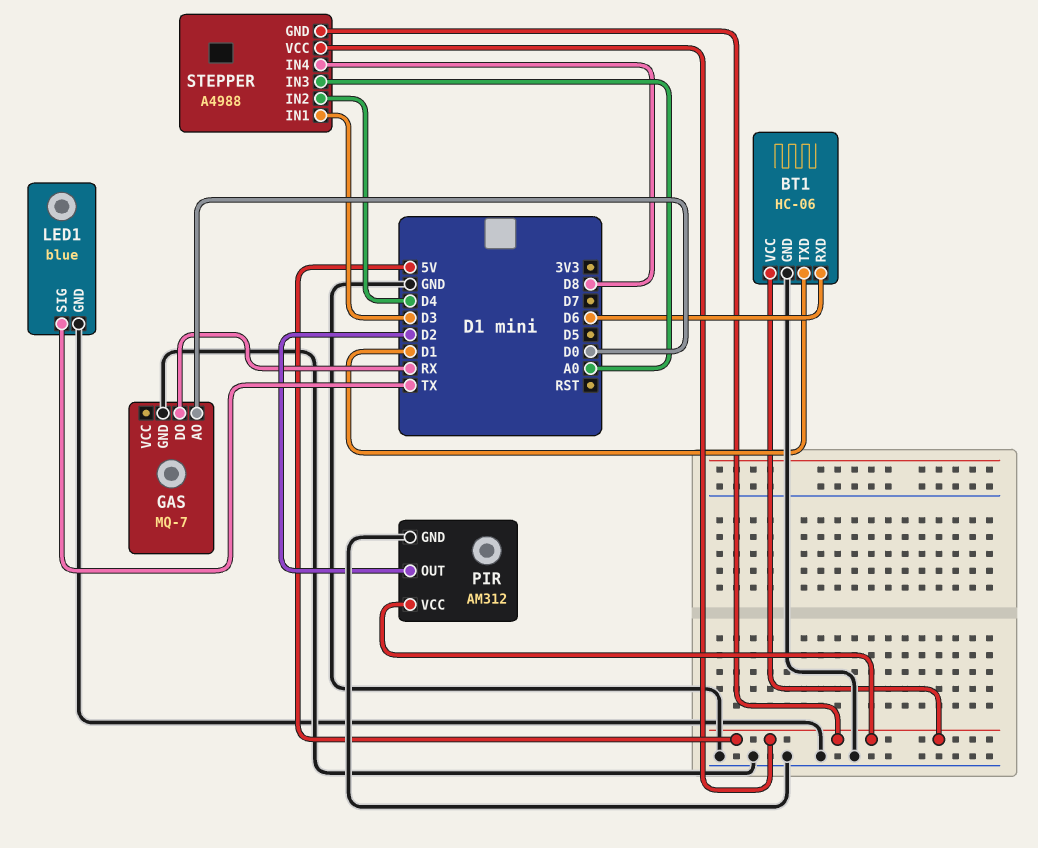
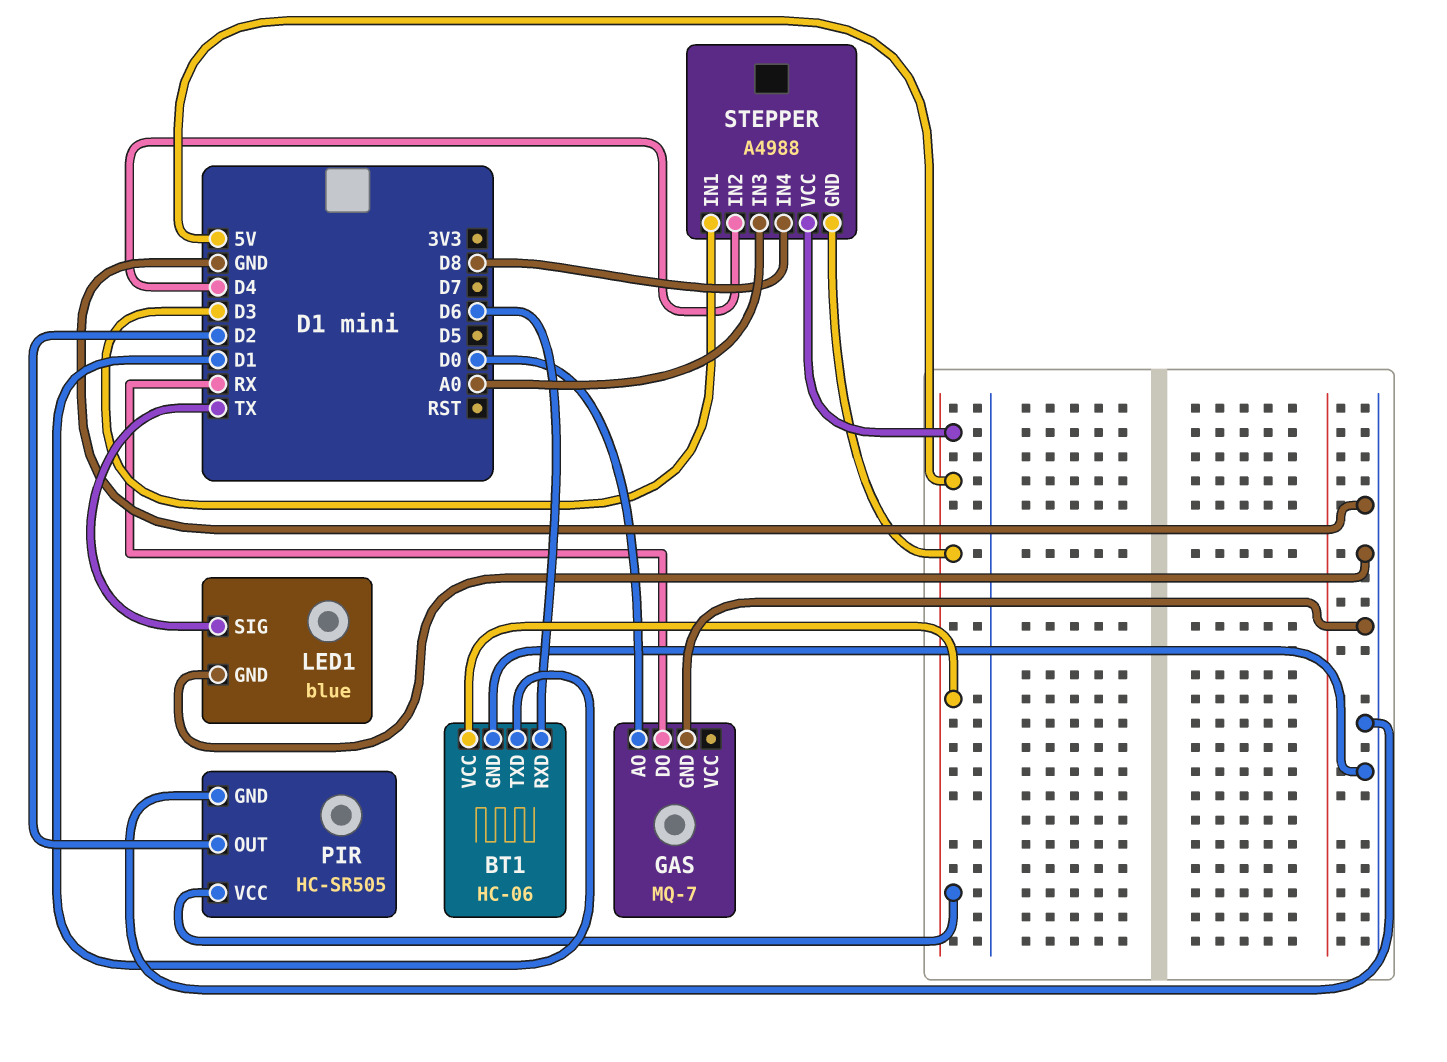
PIR: AM312 -> HC-SR505

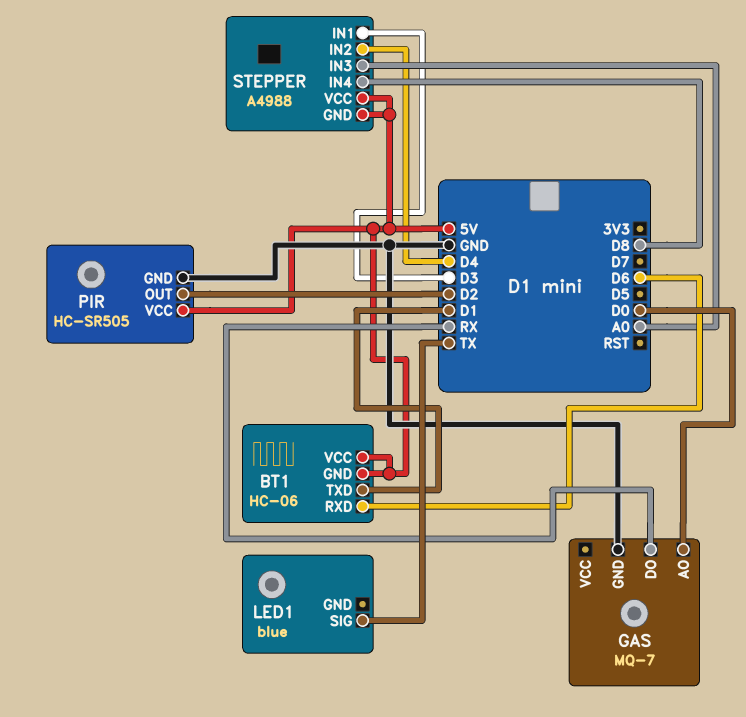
BT1 pin GND: GND -> 5V
LED1 pin GND: GND -> none

